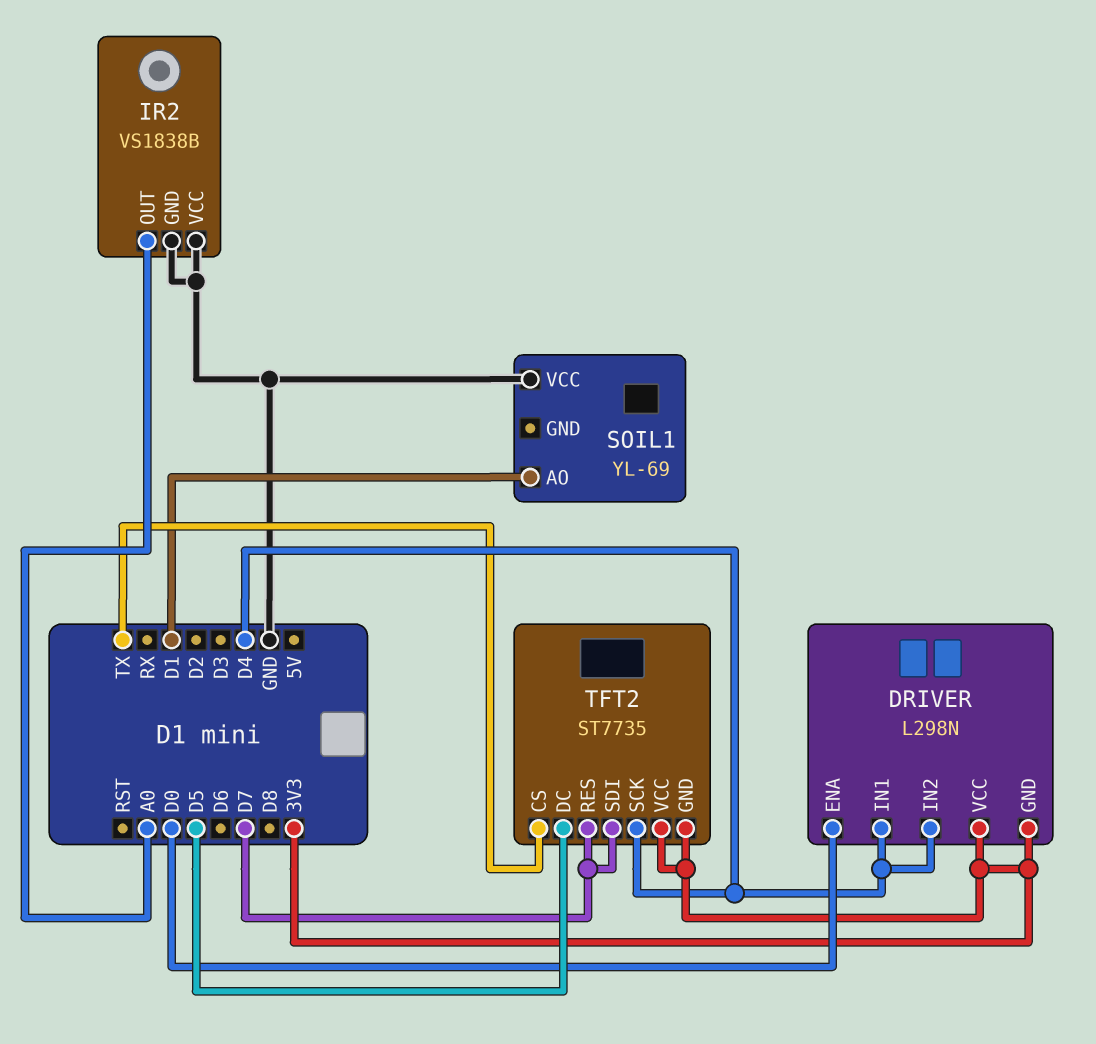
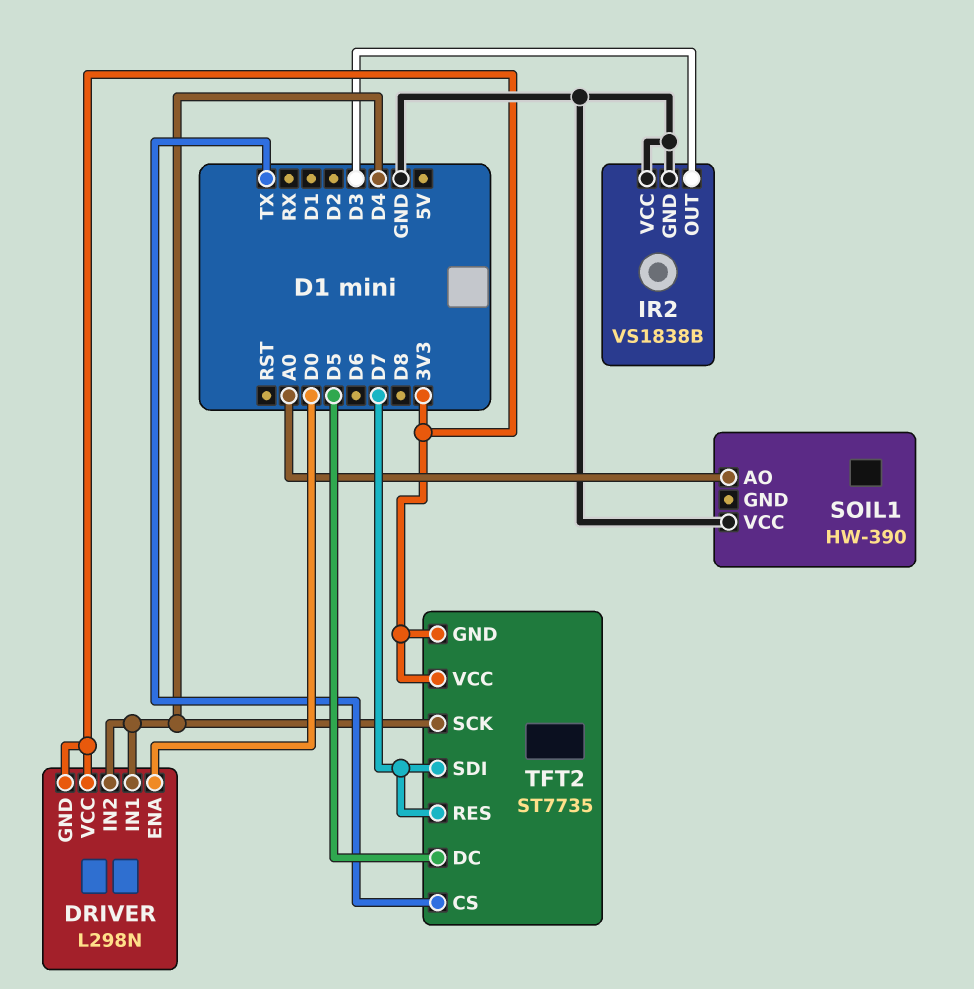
IR2 pin OUT: A0 -> D3
SOIL1: YL-69 -> HW-390
SOIL1 pin AO: D1 -> A0

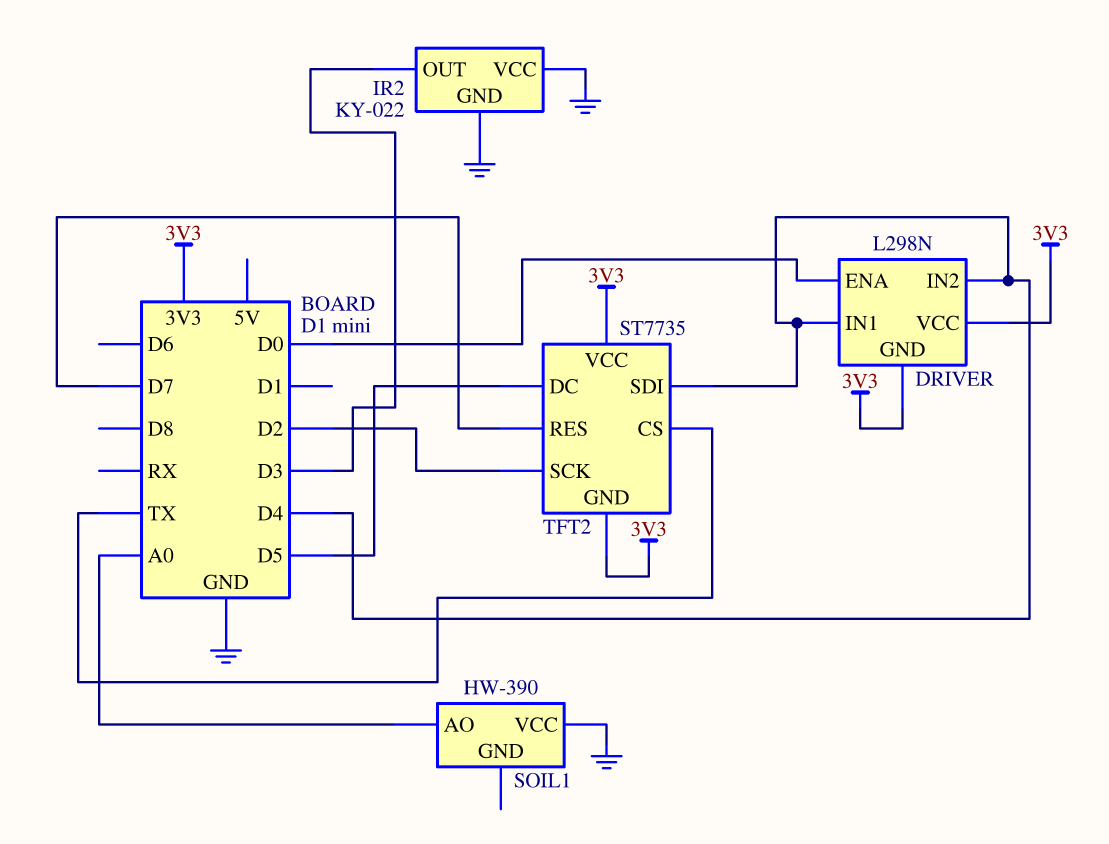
IR2: VS1838B -> KY-022
TFT2 pin SCK: D4 -> D2
TFT2 pin SDI: D7 -> D4

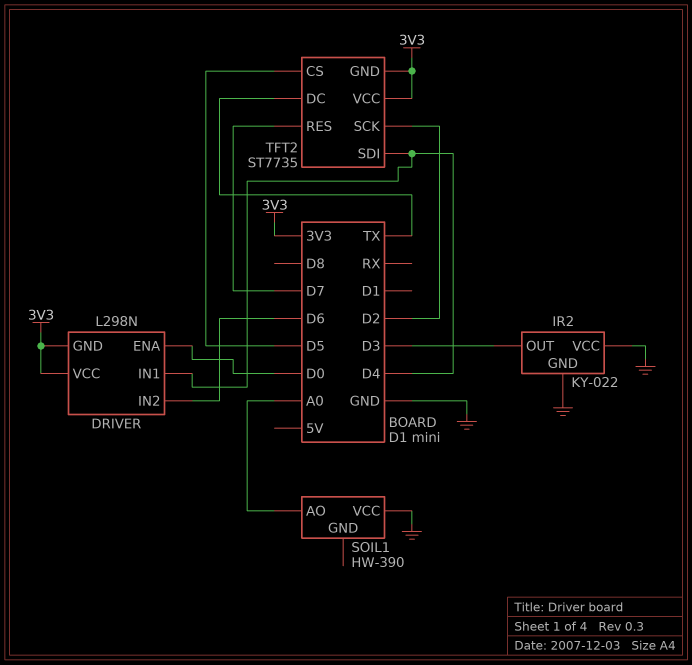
DRIVER pin IN2: D4 -> D6
TFT2 pin CS: TX -> D5
TFT2 pin DC: D5 -> TX

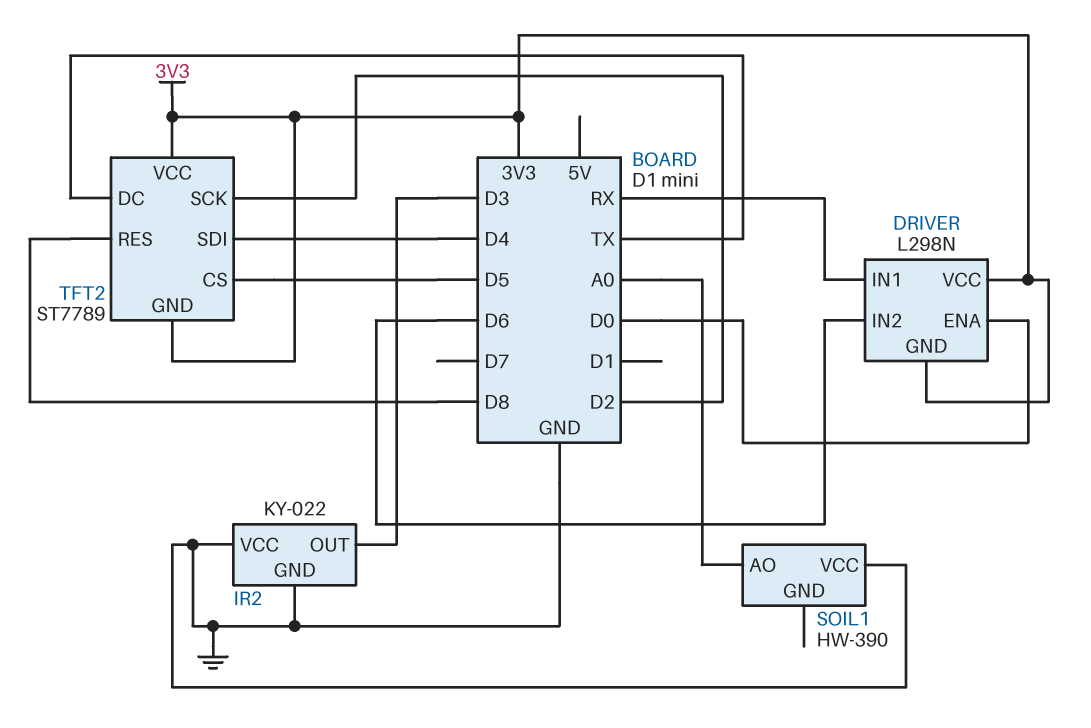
DRIVER pin IN1: D4 -> RX
TFT2: ST7735 -> ST7789
TFT2 pin RES: D7 -> D8

